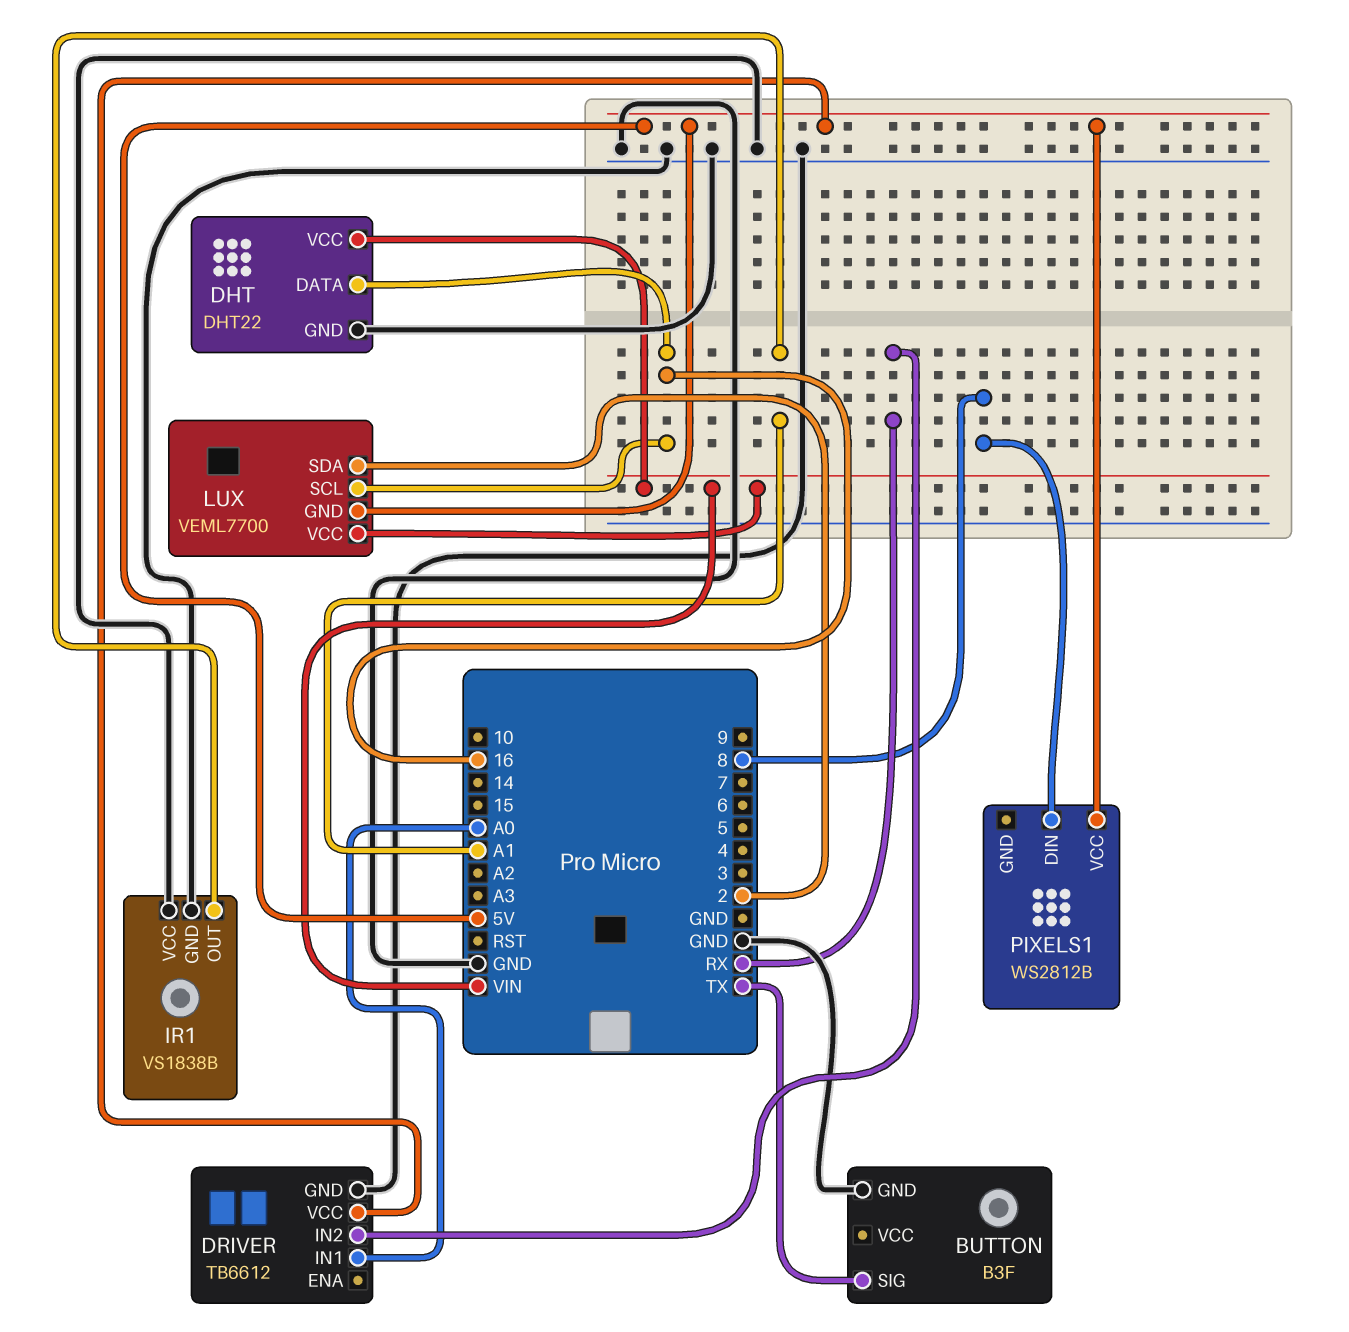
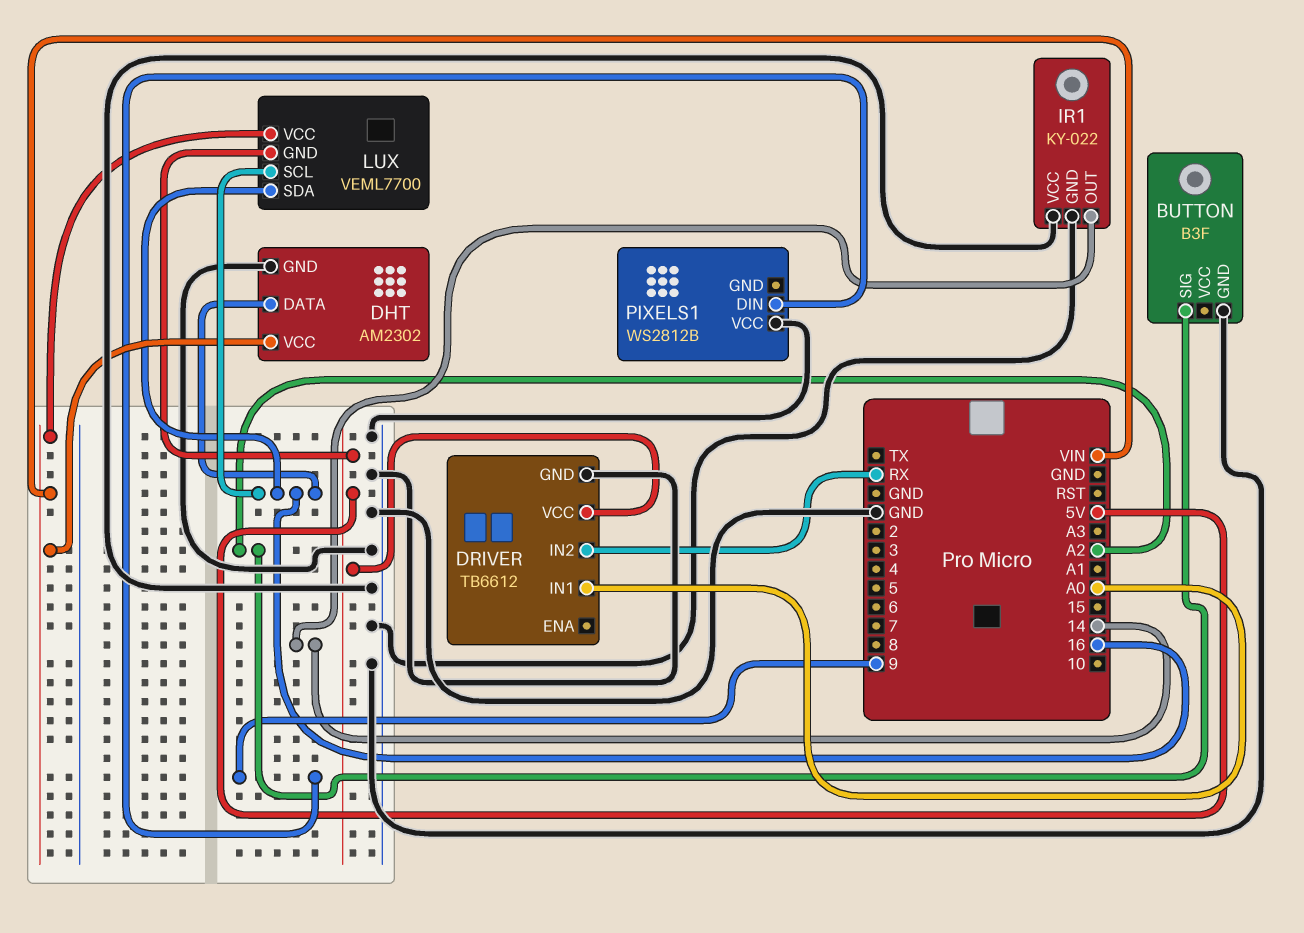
BUTTON pin SIG: TX -> A2
DHT: DHT22 -> AM2302
IR1: VS1838B -> KY-022
IR1 pin OUT: A1 -> 14
LUX pin SDA: 2 -> 16
PIXELS1 pin DIN: 8 -> 9
PIXELS1 pin VCC: 5V -> GND

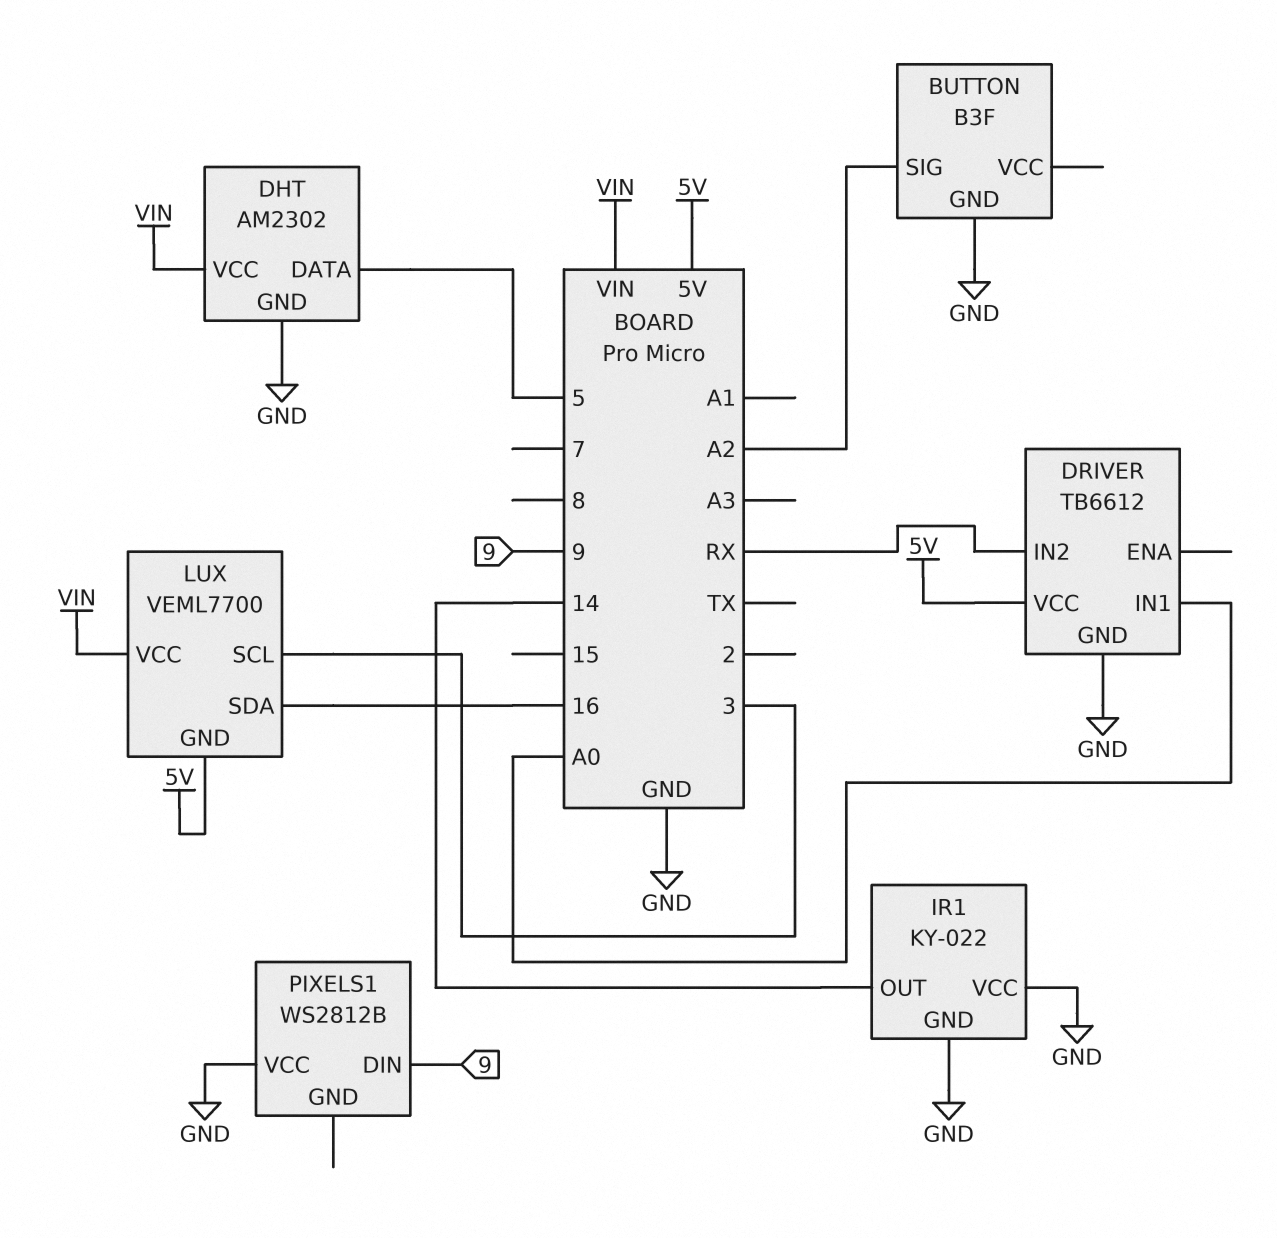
DHT pin DATA: 16 -> 5
LUX pin SCL: 16 -> 3

